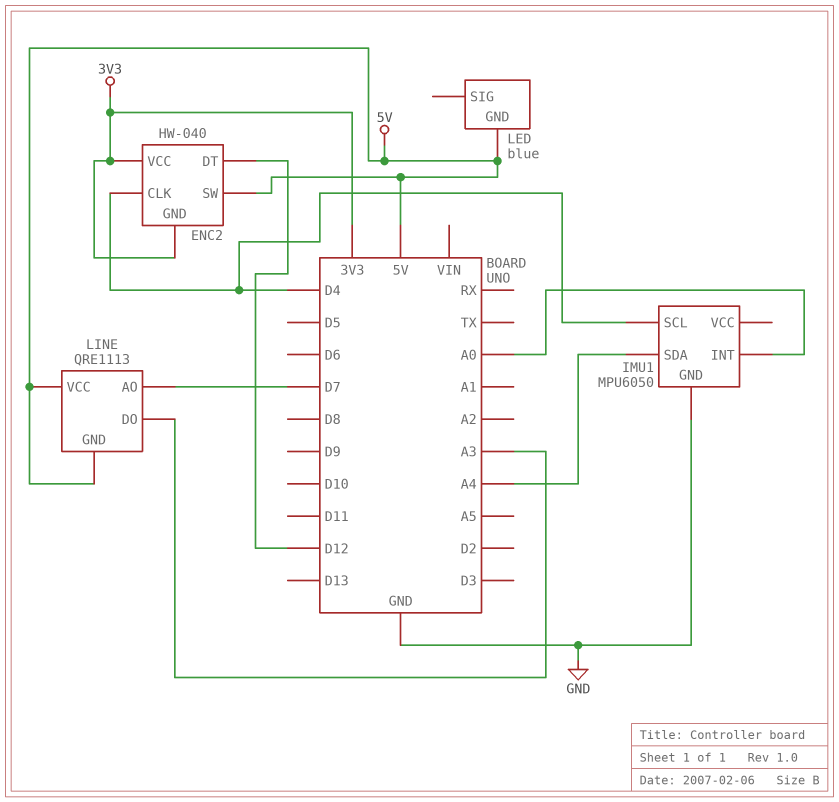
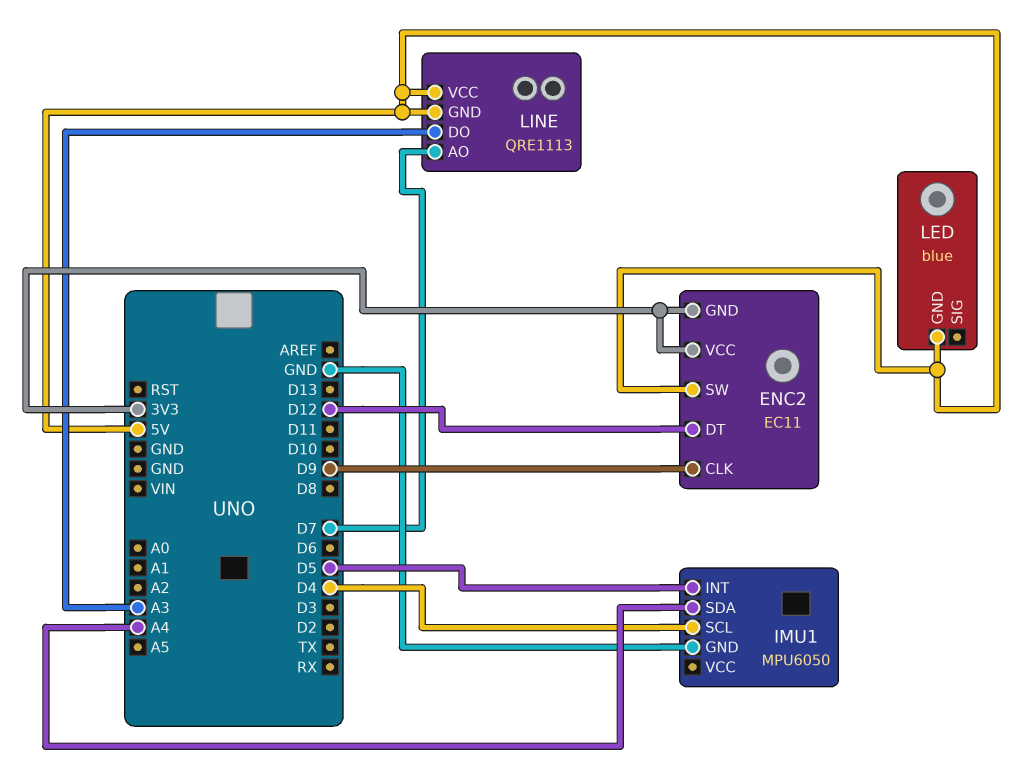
ENC2: HW-040 -> EC11
ENC2 pin CLK: D4 -> D9
IMU1 pin INT: A0 -> D5

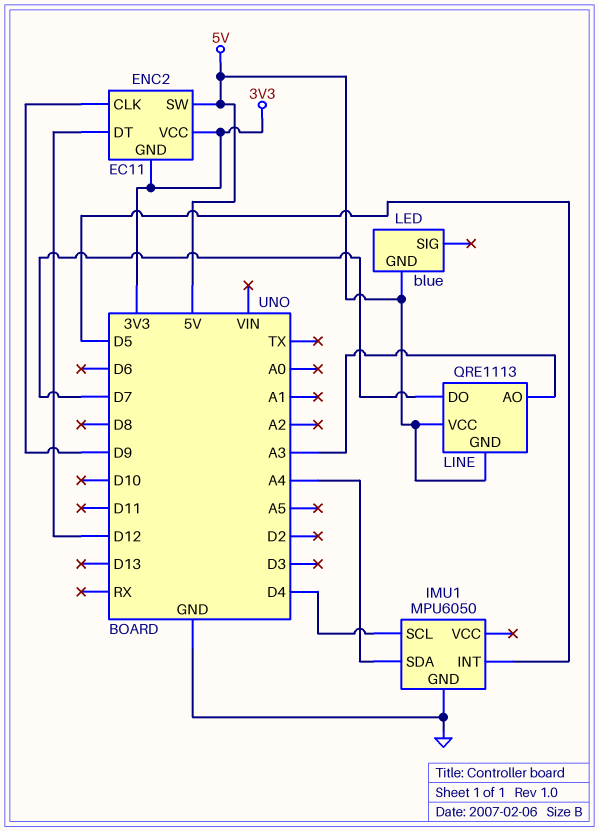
LINE pin AO: D7 -> A3
LINE pin DO: A3 -> D7

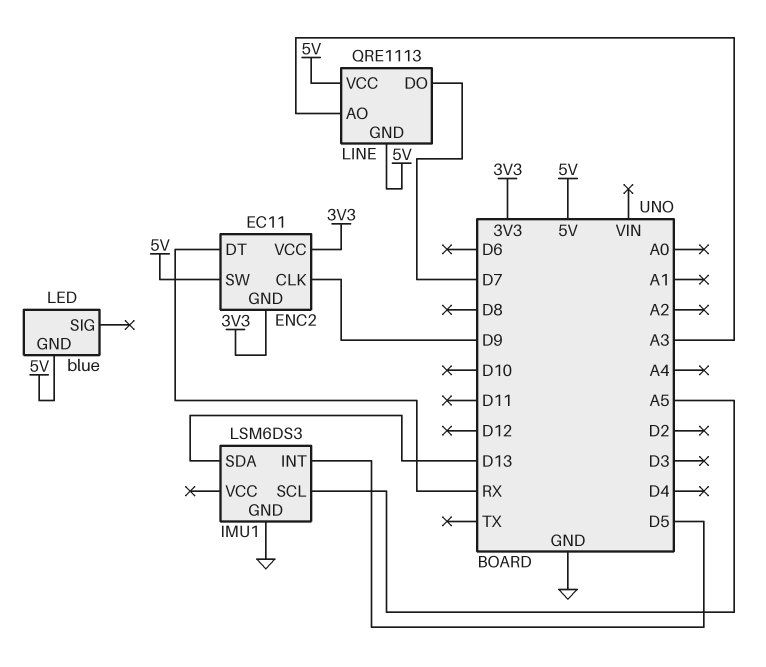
ENC2 pin DT: D12 -> RX
IMU1: MPU6050 -> LSM6DS3
IMU1 pin SCL: D4 -> A5
IMU1 pin SDA: A4 -> D13

